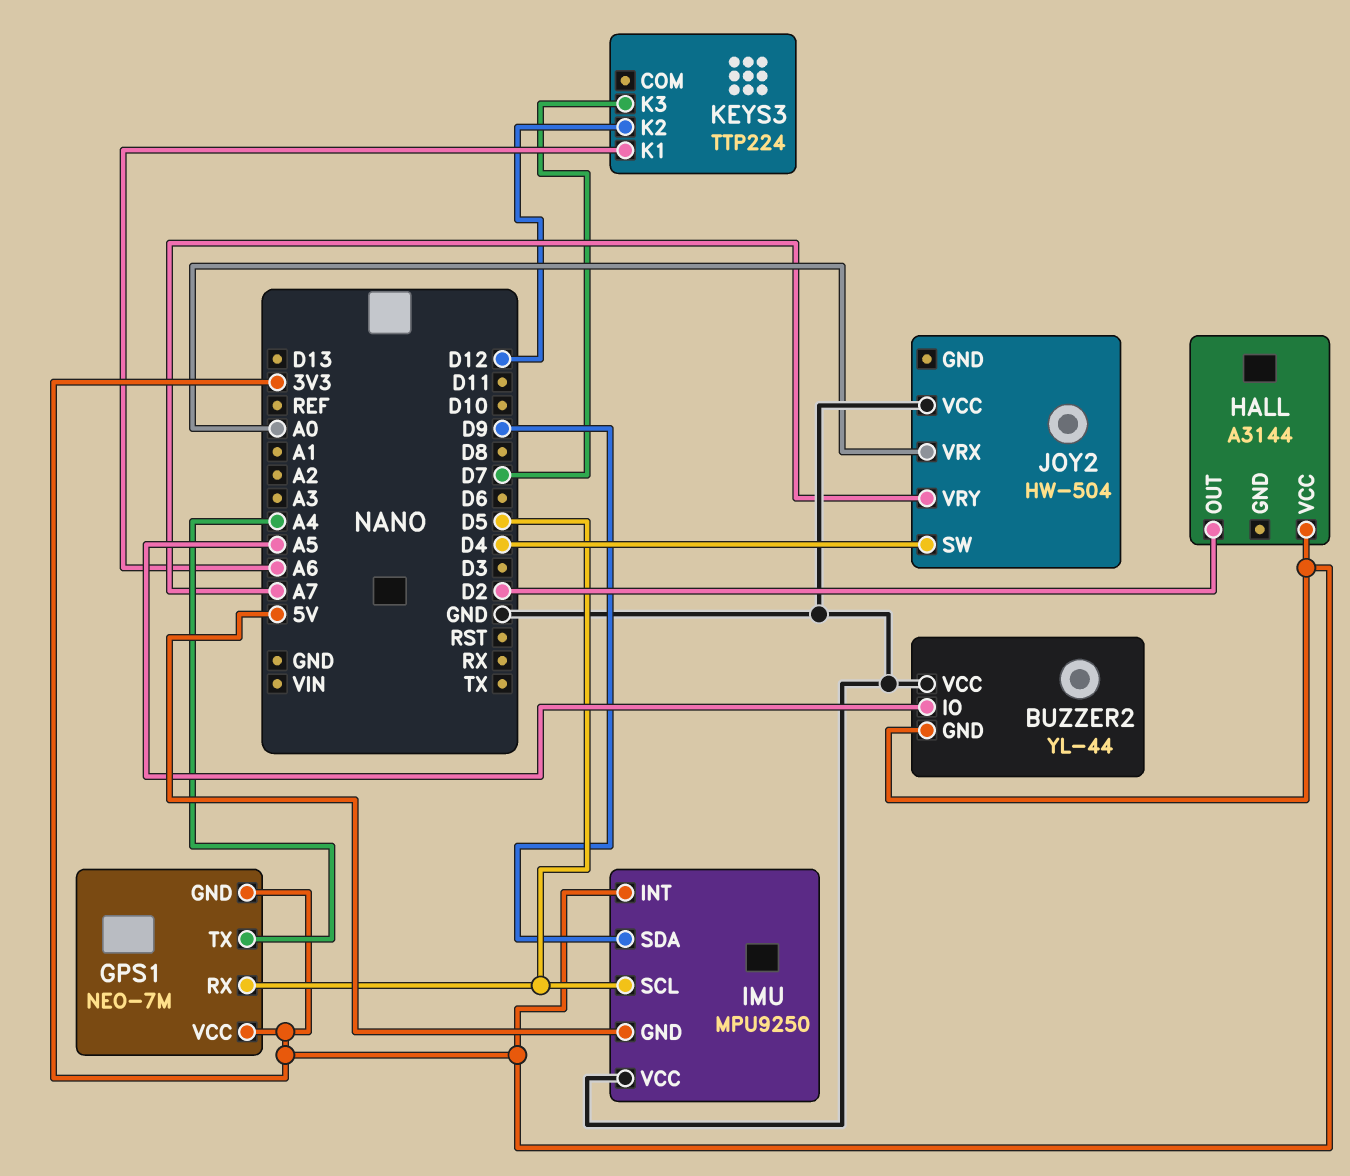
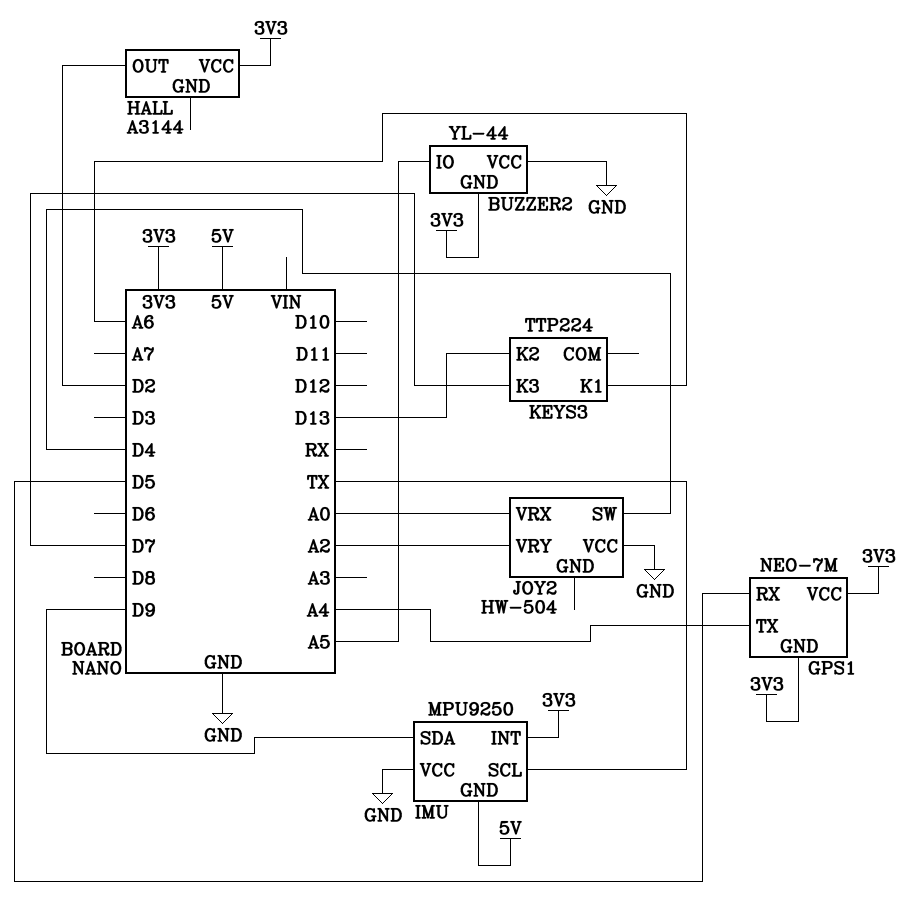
IMU pin SCL: D5 -> TX
JOY2 pin VRY: A7 -> A2
KEYS3 pin K2: D12 -> D13

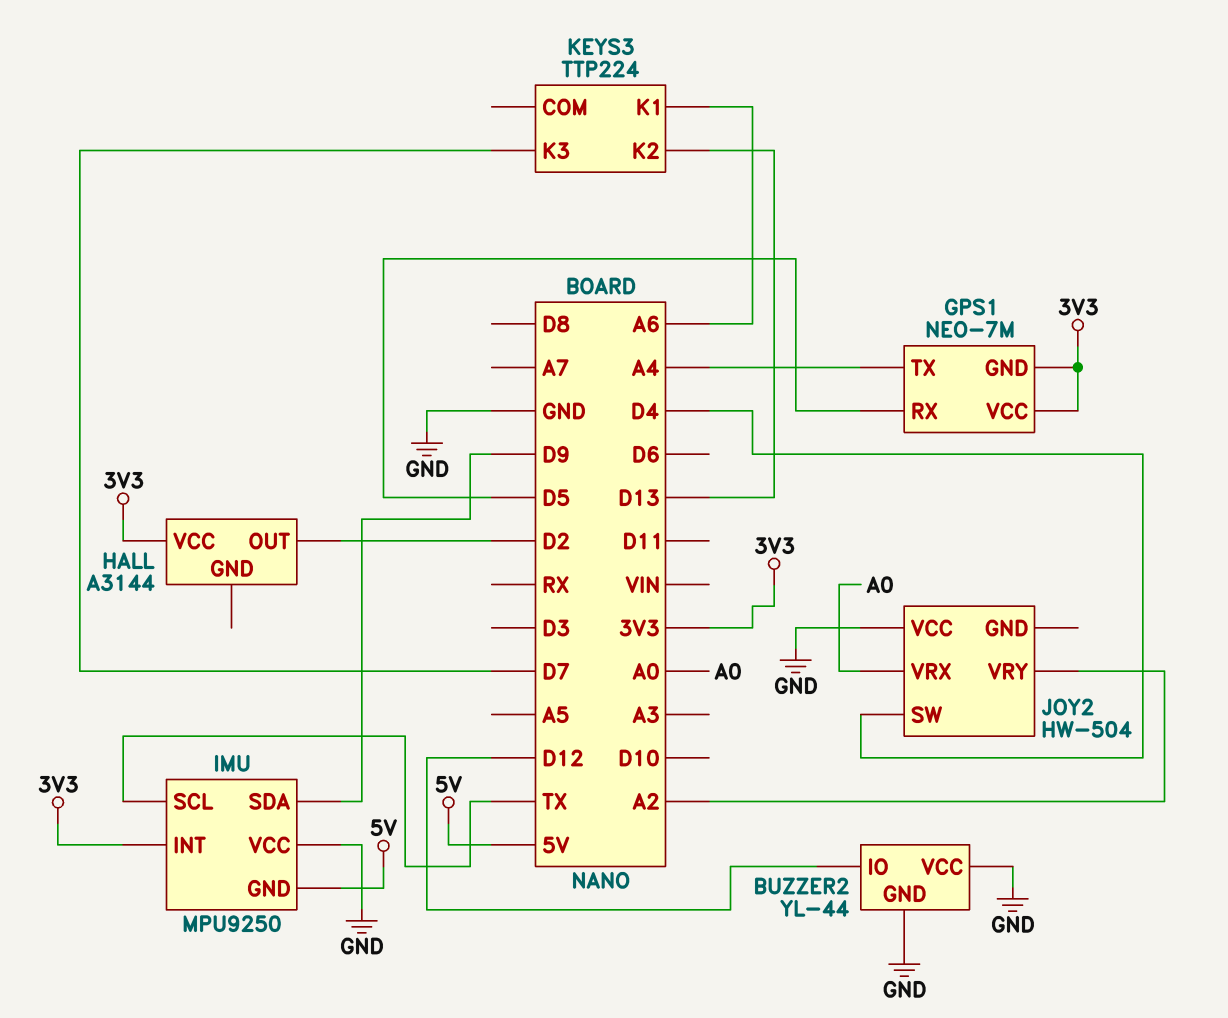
BUZZER2 pin GND: 3V3 -> GND
BUZZER2 pin IO: A5 -> D12

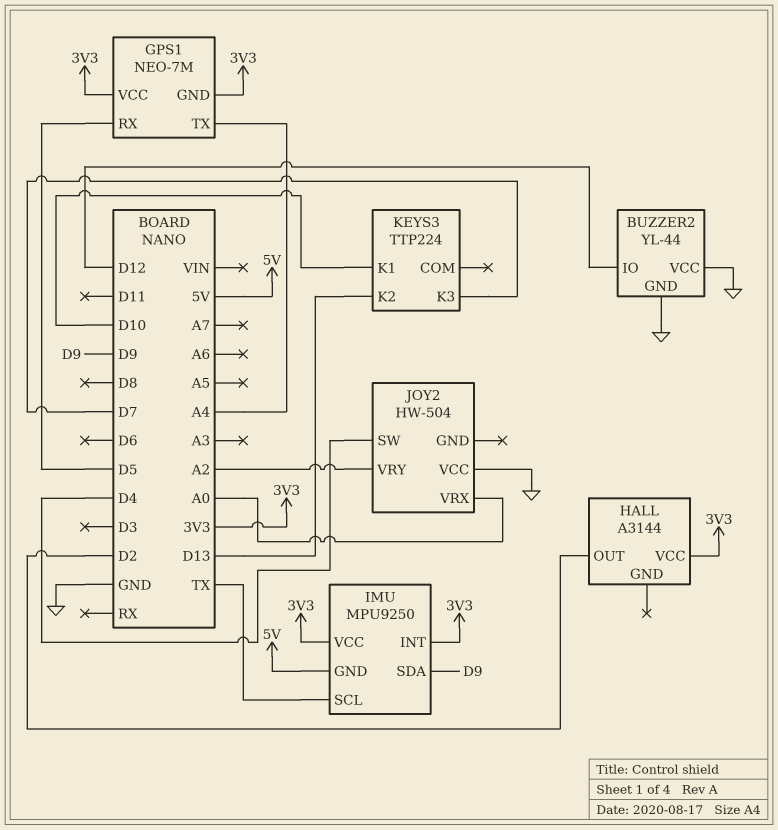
IMU pin VCC: GND -> 3V3
KEYS3 pin K1: A6 -> D10

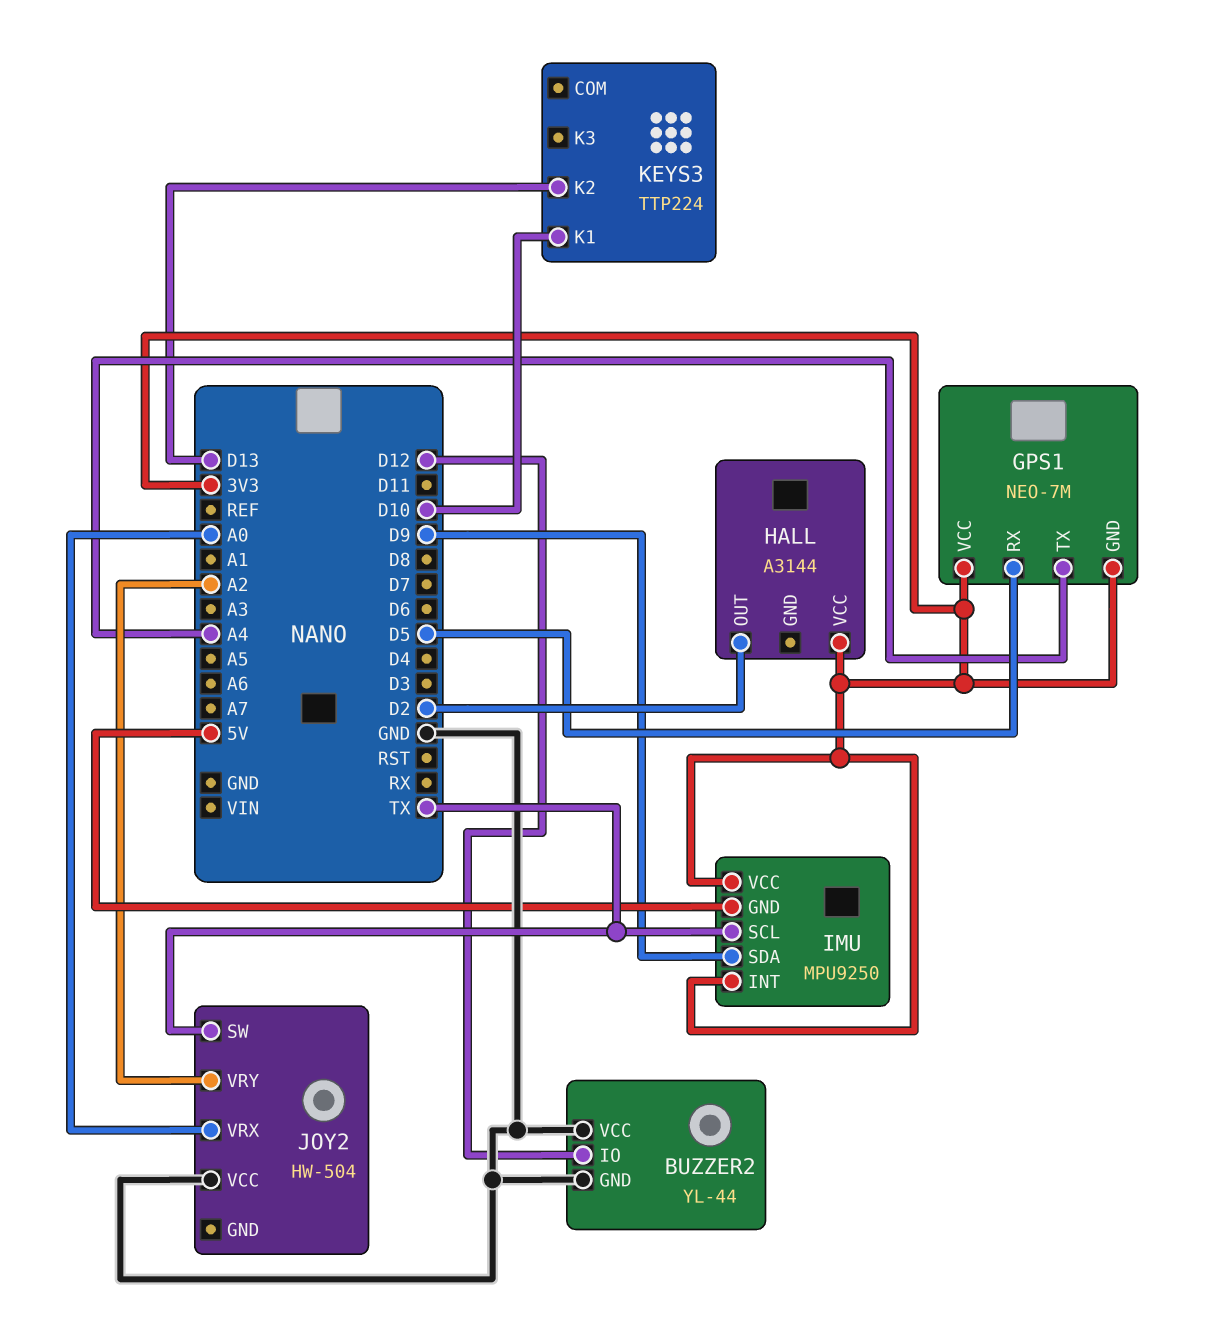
JOY2 pin SW: D4 -> TX
KEYS3 pin K3: D7 -> none

